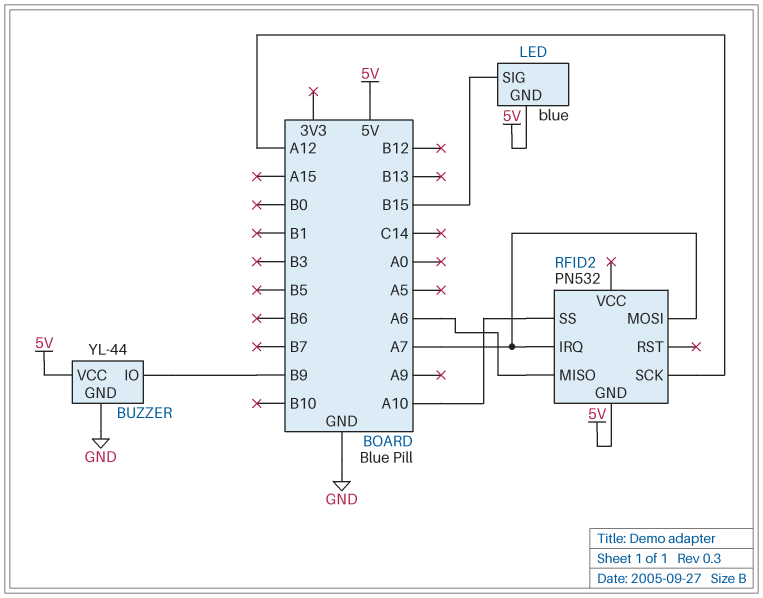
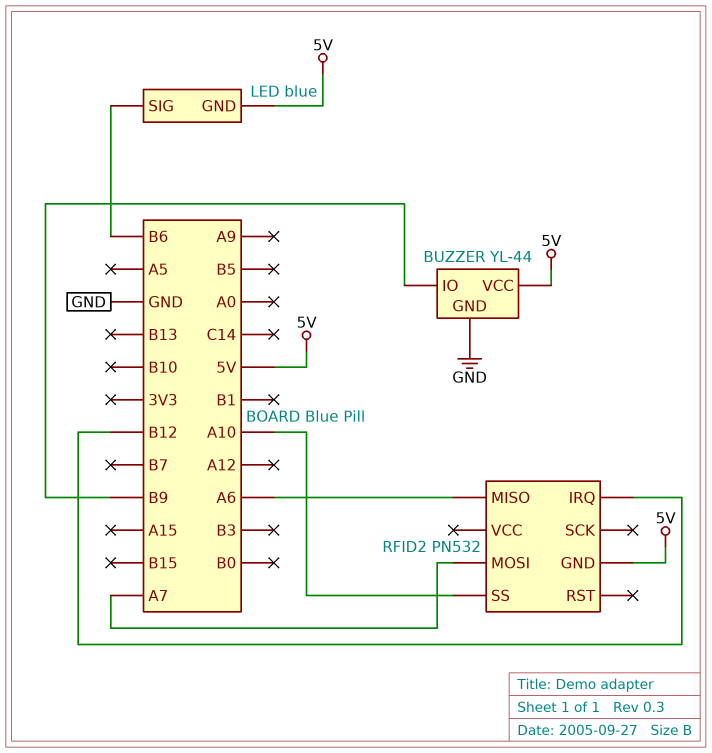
LED pin SIG: B15 -> B6
RFID2 pin IRQ: A7 -> B12
RFID2 pin SCK: A12 -> none

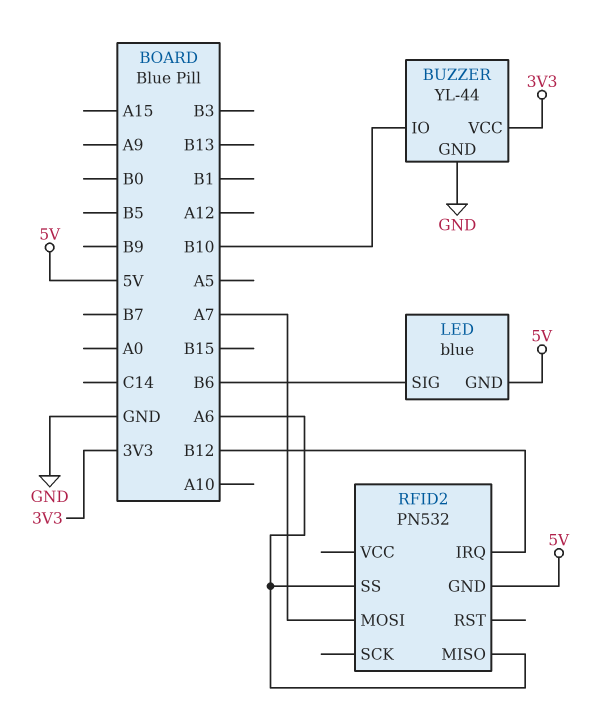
BUZZER pin IO: B9 -> B10
BUZZER pin VCC: 5V -> 3V3
RFID2 pin SS: A10 -> A6

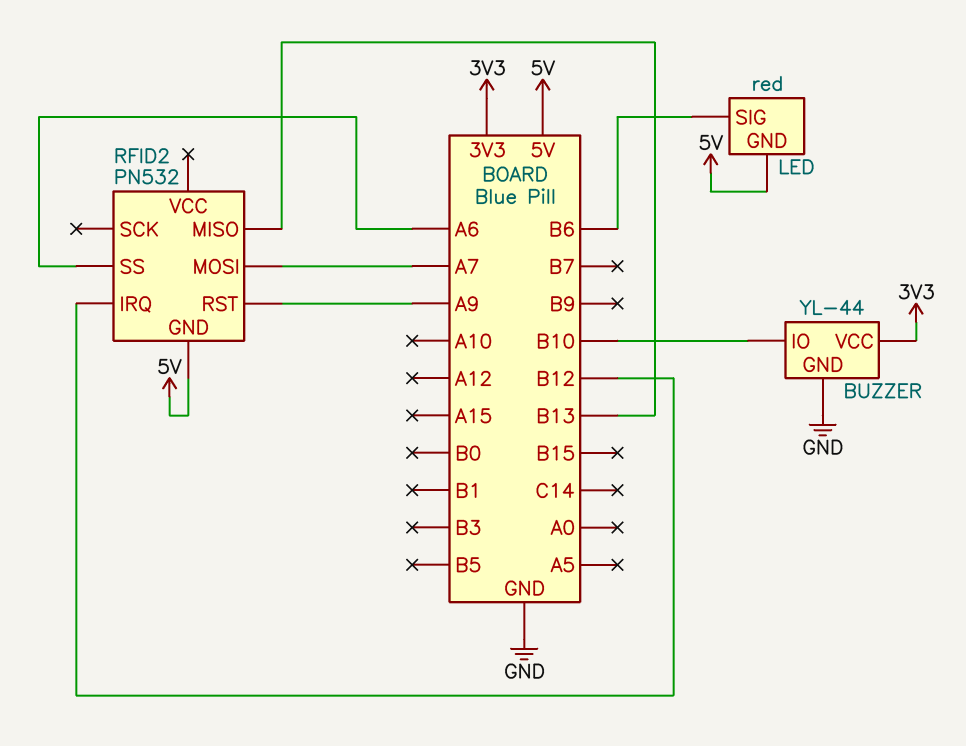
LED: blue -> red
RFID2 pin MISO: A6 -> B13
RFID2 pin RST: none -> A9

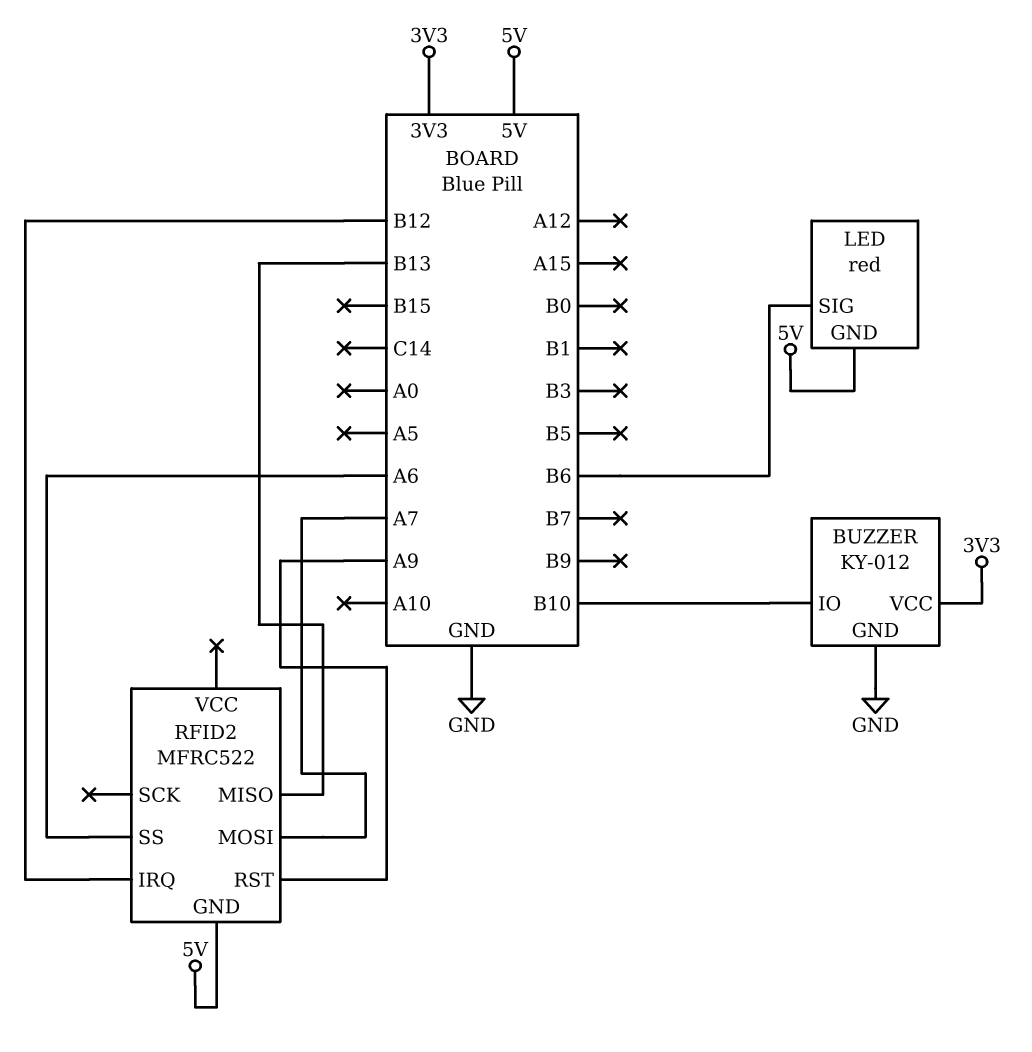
BUZZER: YL-44 -> KY-012
RFID2: PN532 -> MFRC522

